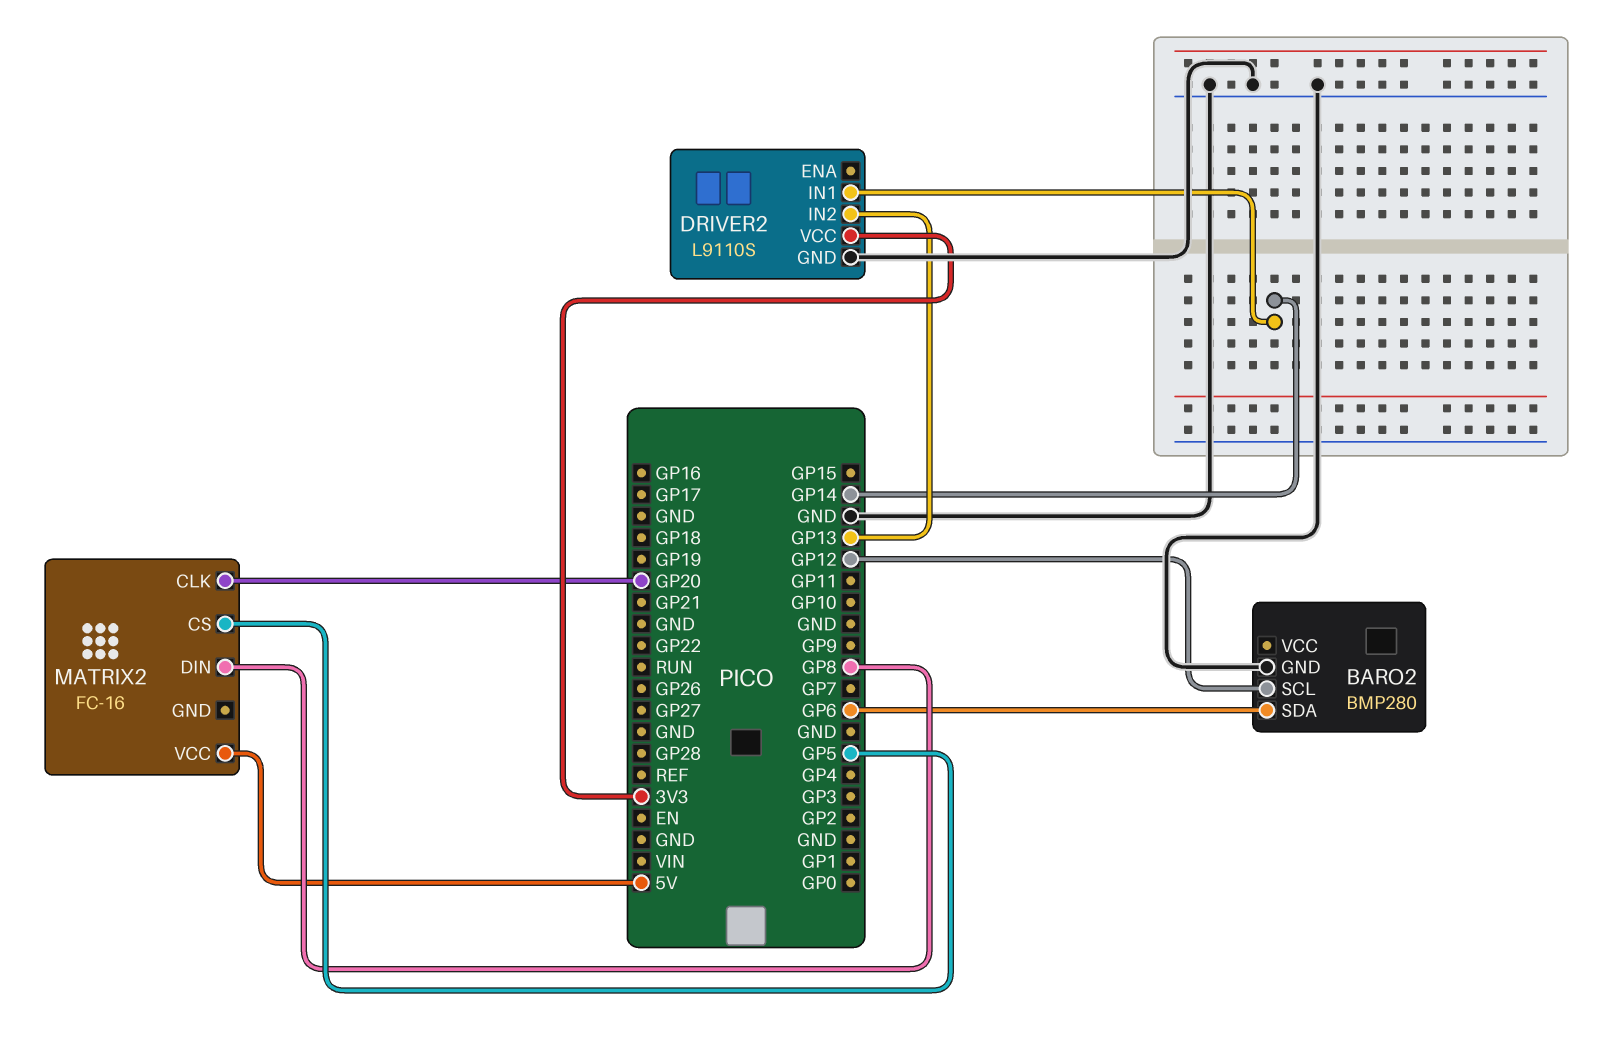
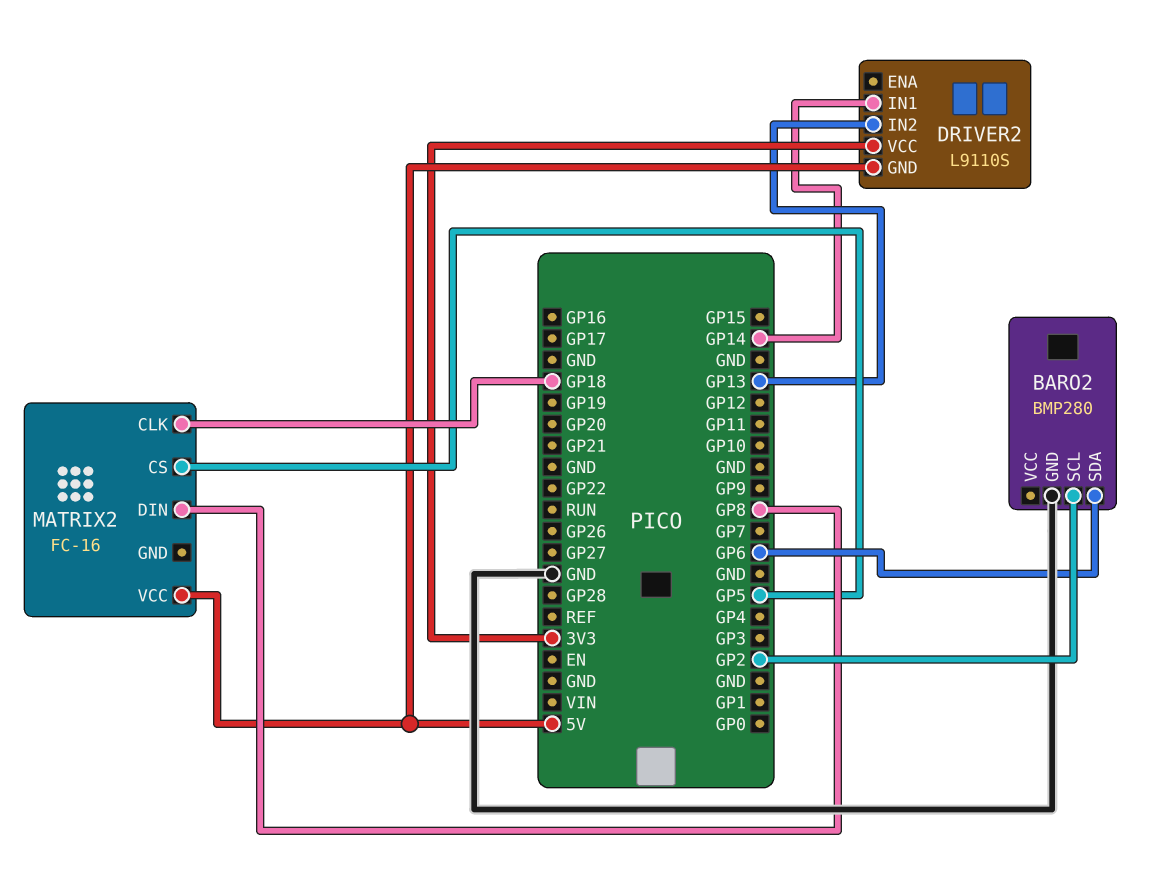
BARO2 pin SCL: GP12 -> GP2
DRIVER2 pin GND: GND -> 5V
MATRIX2 pin CLK: GP20 -> GP18

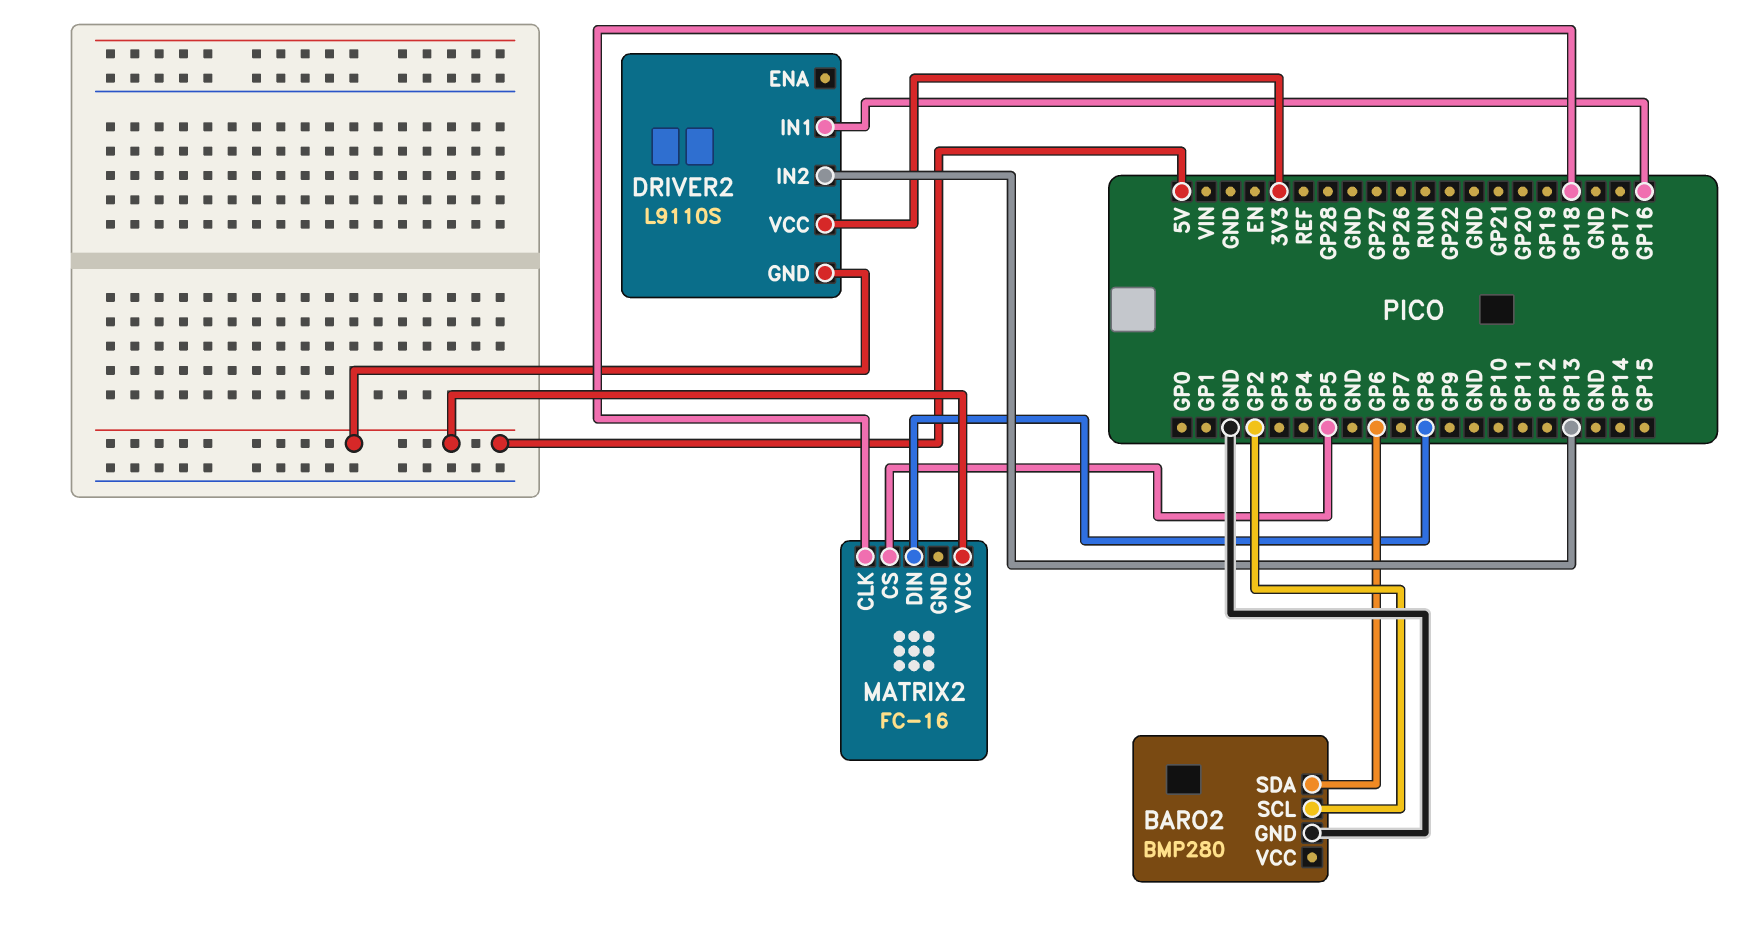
DRIVER2 pin IN1: GP14 -> GP16

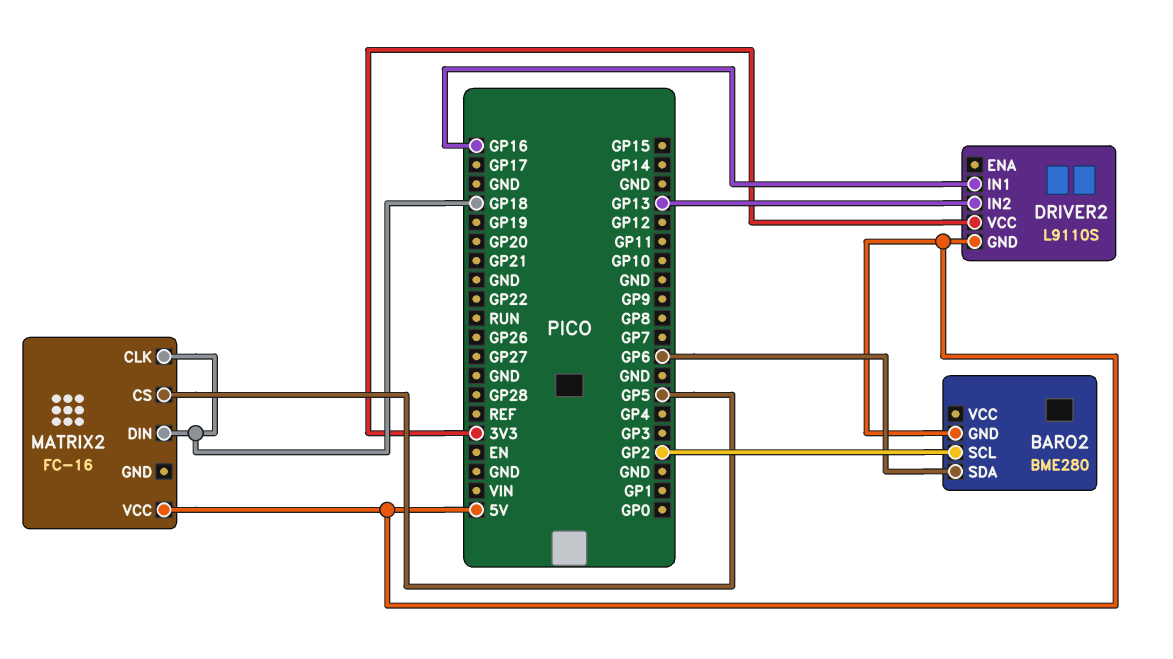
BARO2: BMP280 -> BME280
BARO2 pin GND: GND -> 5V
MATRIX2 pin DIN: GP8 -> GP18

